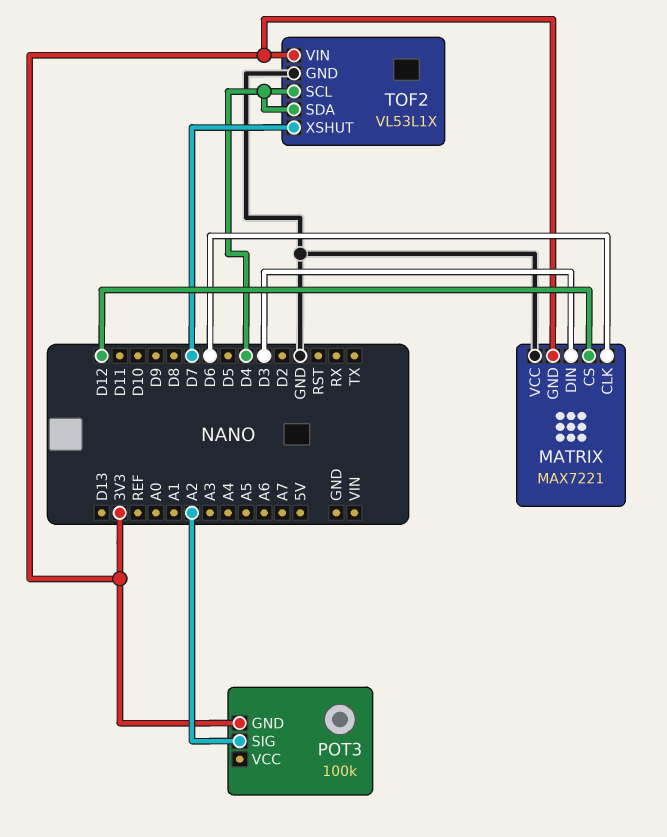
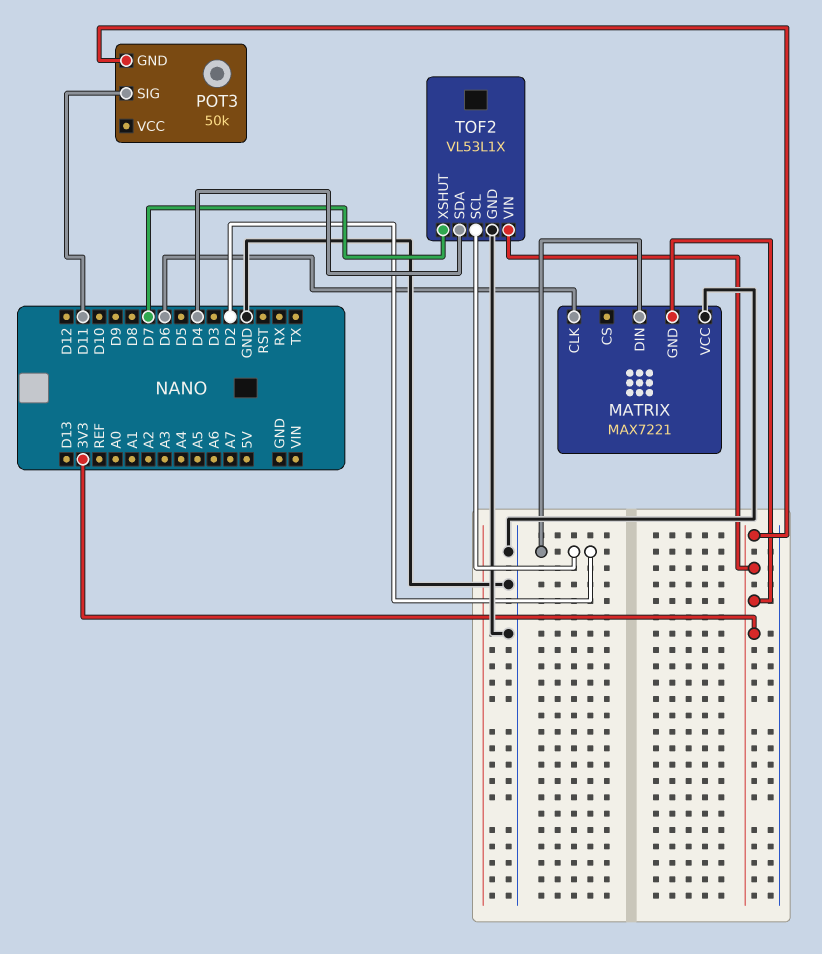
MATRIX pin CS: D12 -> none
MATRIX pin DIN: D3 -> D2
POT3: 100k -> 50k
POT3 pin SIG: A2 -> D11
TOF2 pin SCL: D4 -> D2

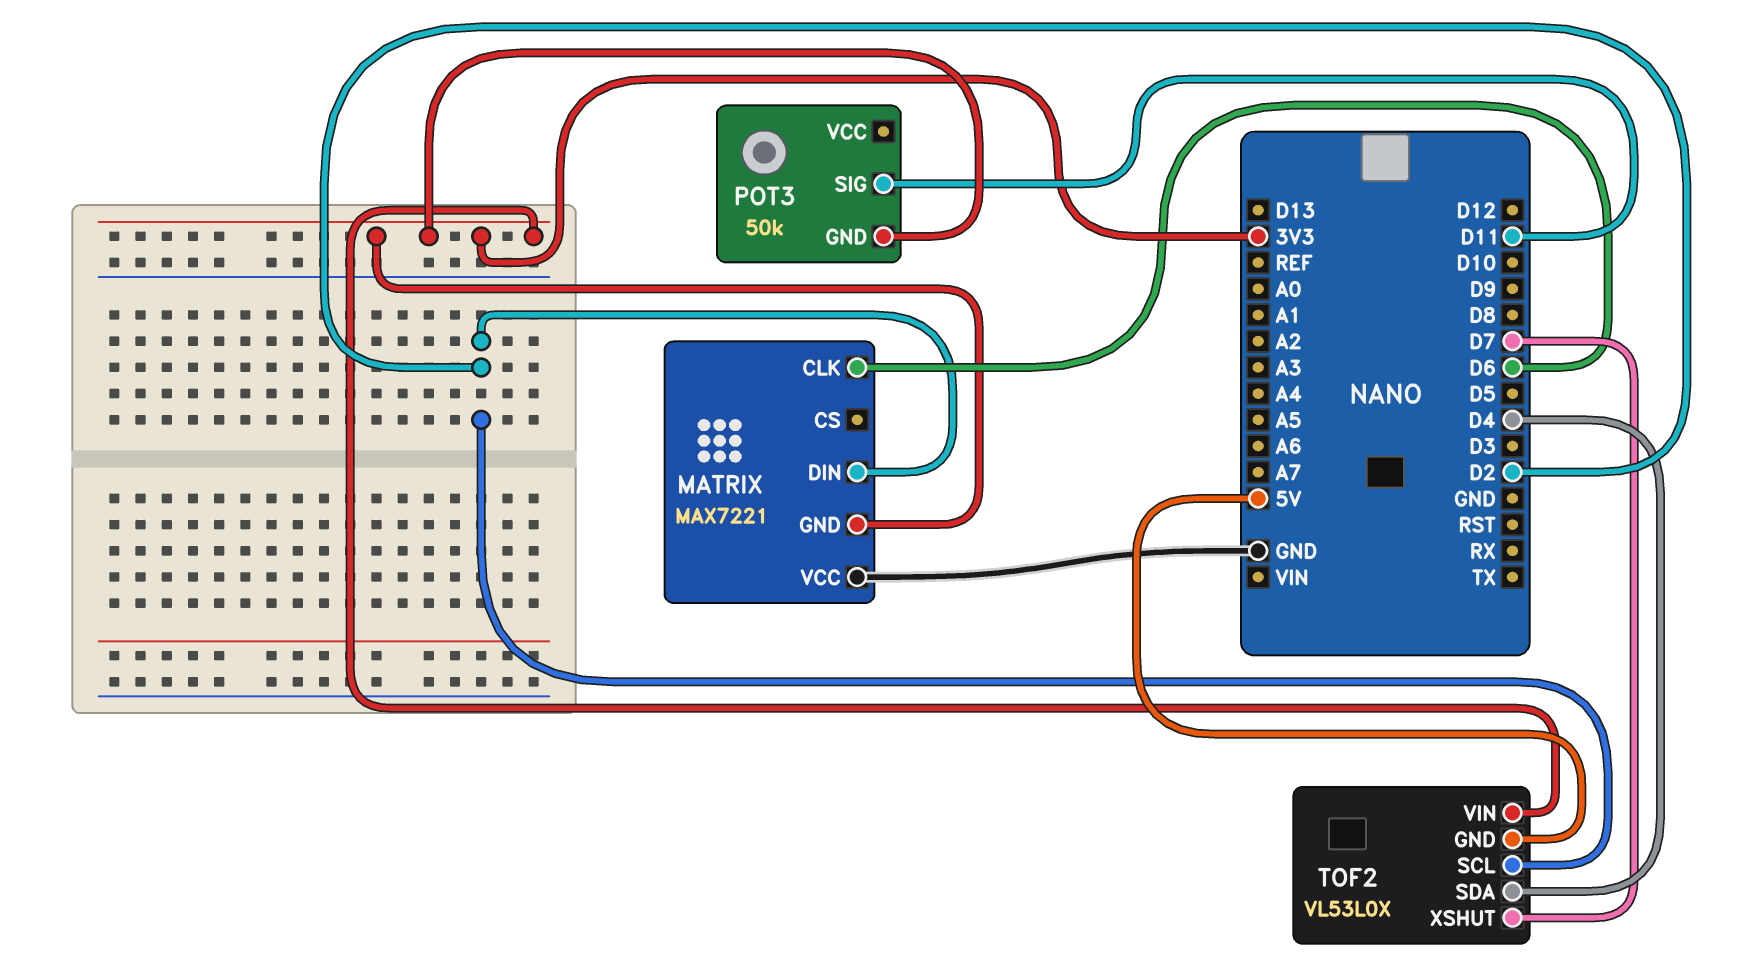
TOF2: VL53L1X -> VL53L0X
TOF2 pin GND: GND -> 5V

